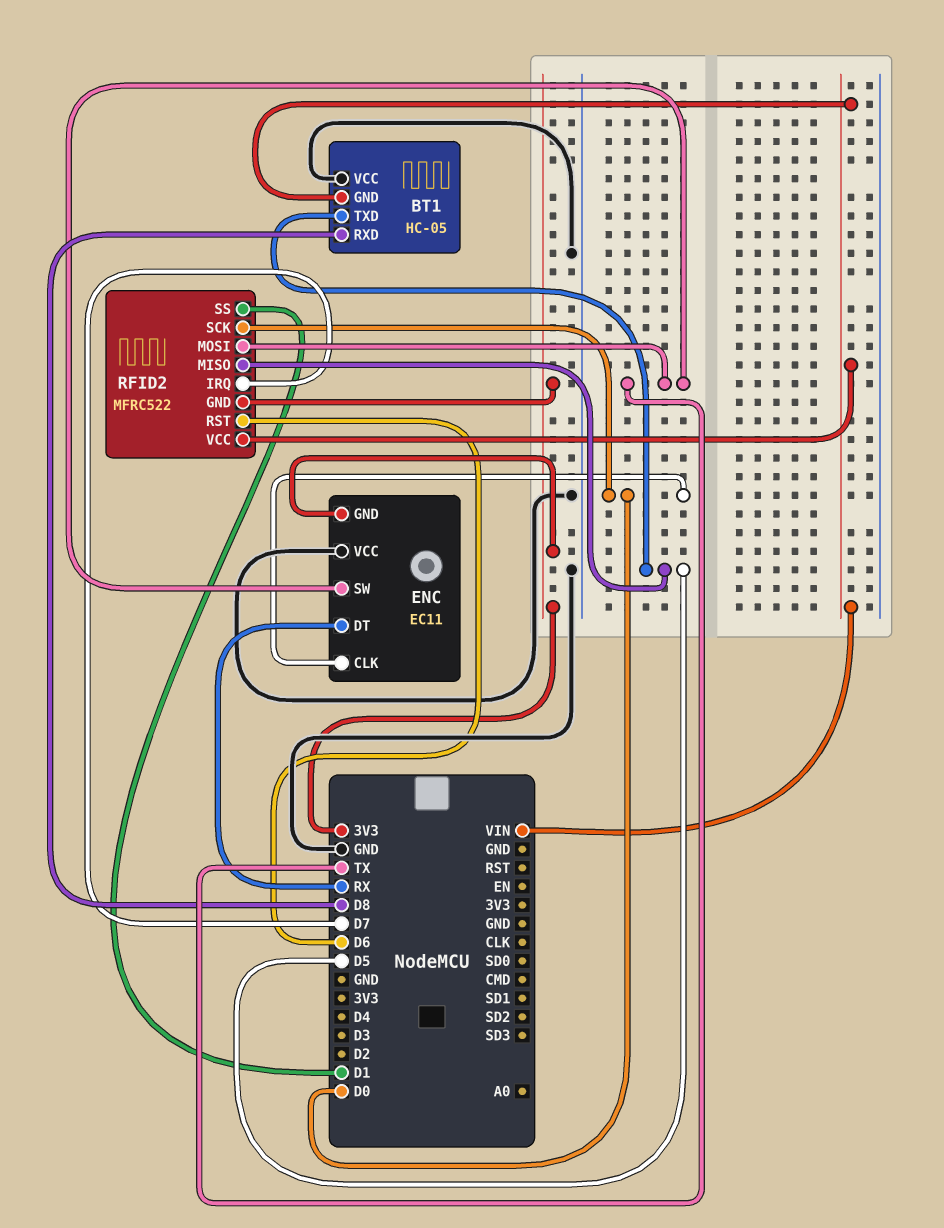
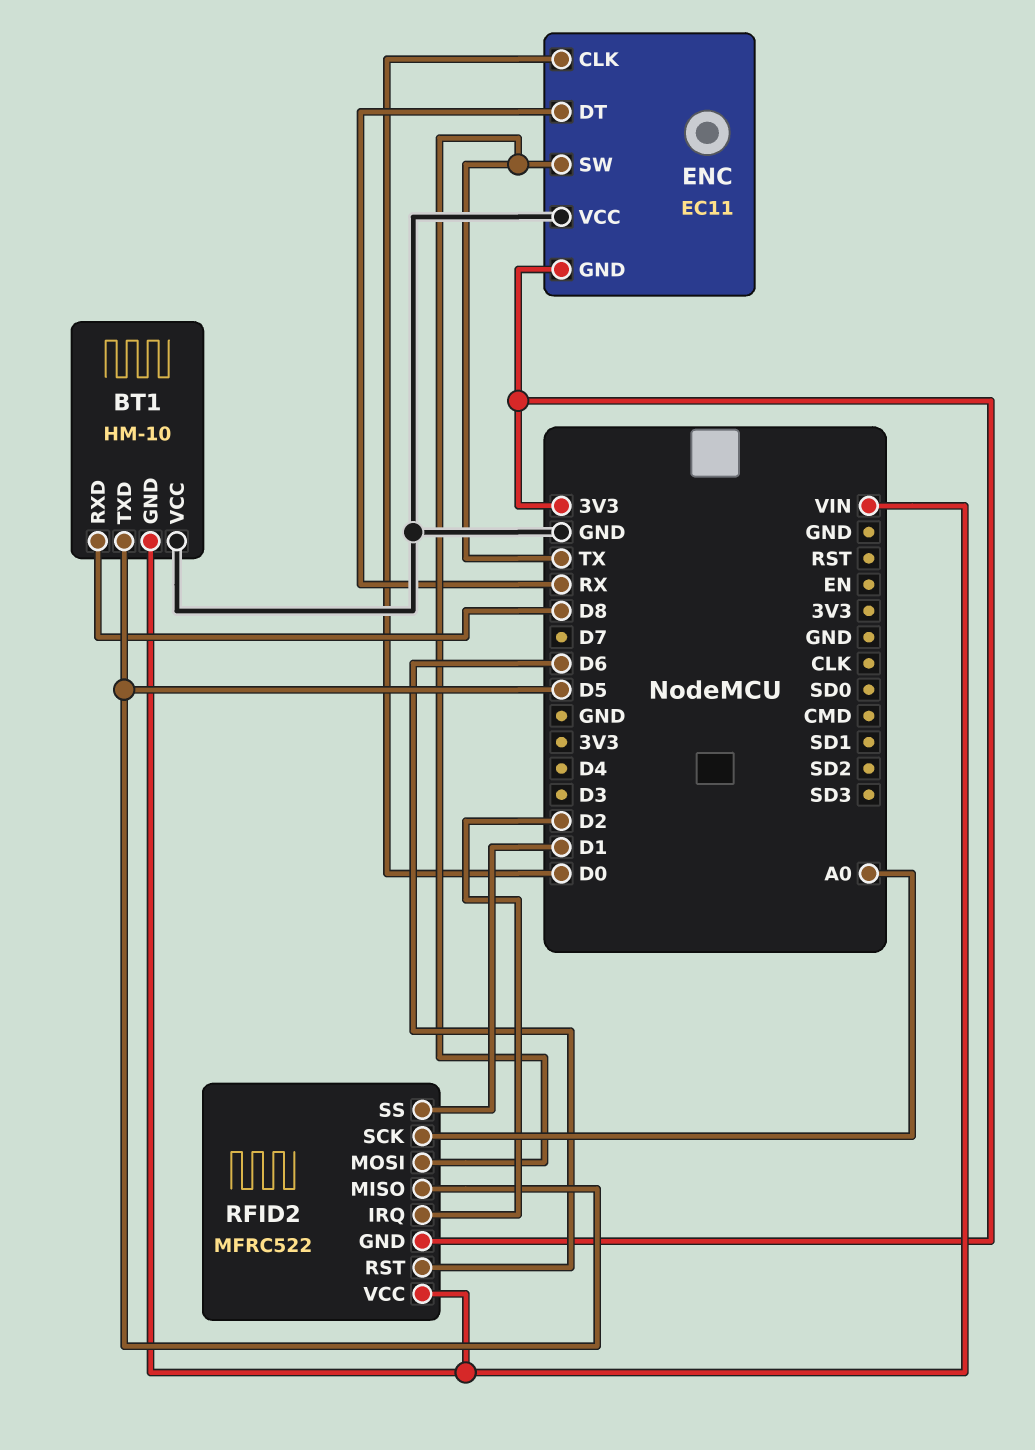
BT1: HC-05 -> HM-10
RFID2 pin IRQ: D7 -> D2
RFID2 pin SCK: D0 -> A0

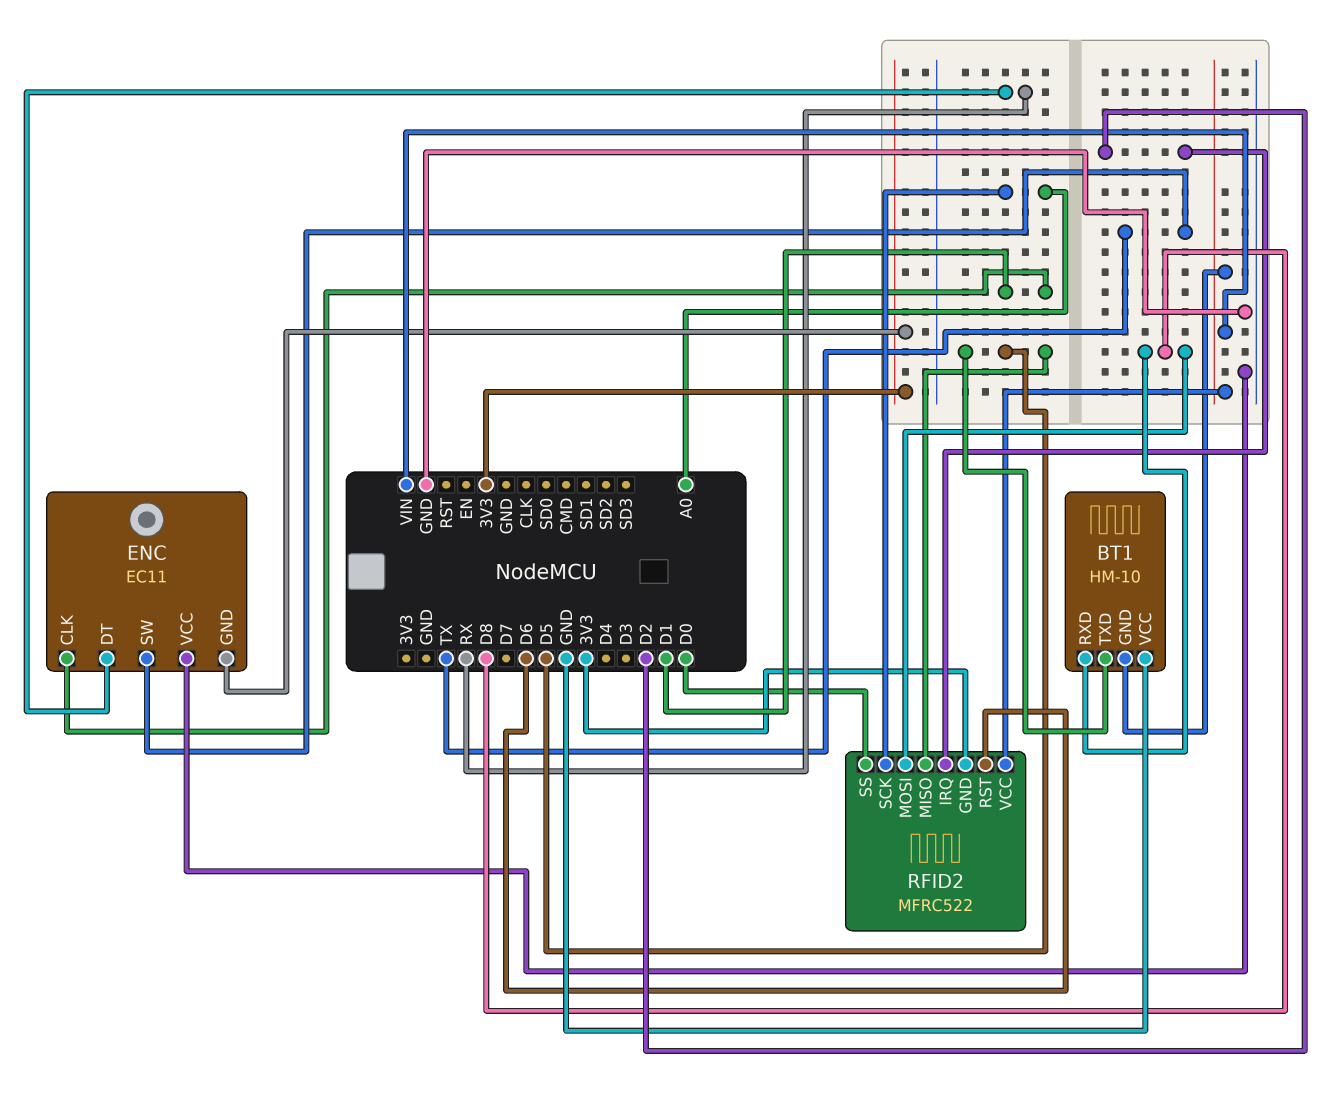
ENC pin CLK: D0 -> D1
RFID2 pin MOSI: TX -> D8
RFID2 pin SS: D1 -> D0

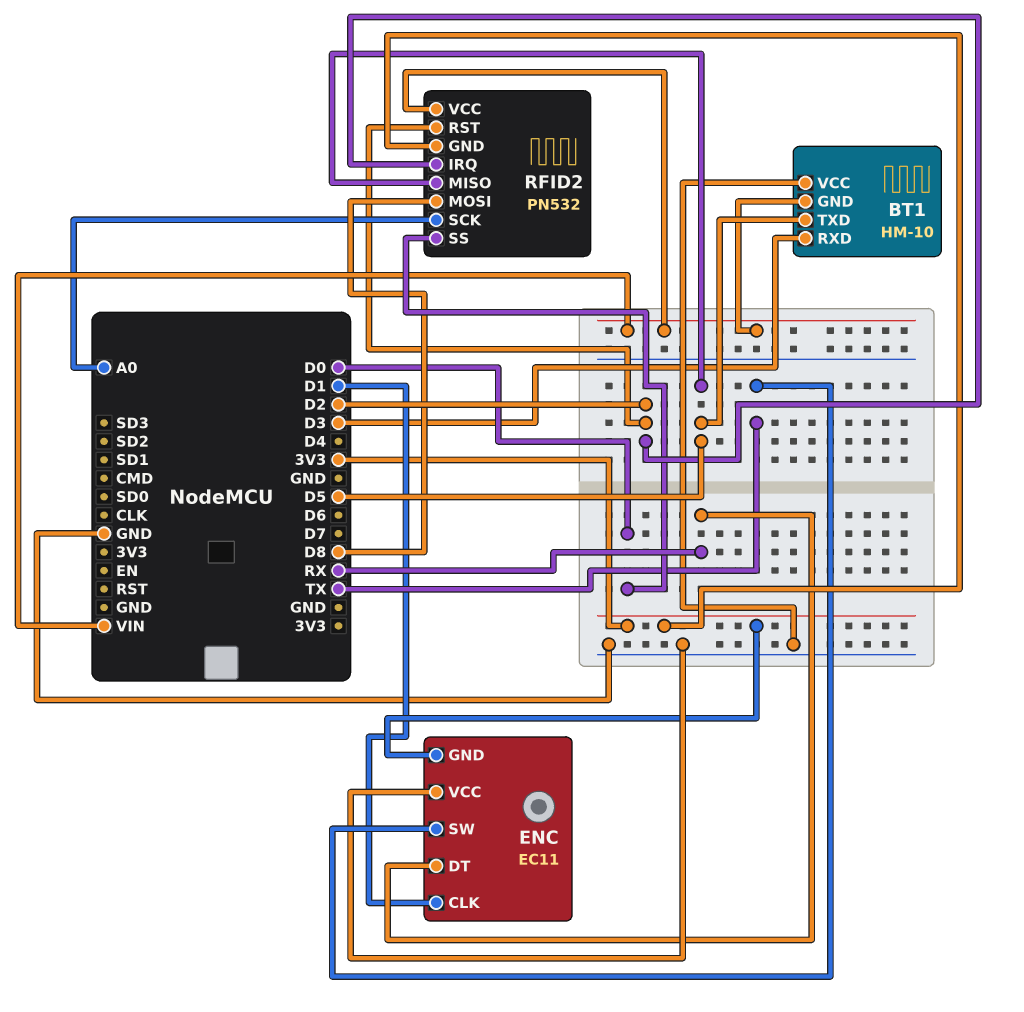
BT1 pin RXD: D8 -> D3
RFID2: MFRC522 -> PN532
RFID2 pin RST: D6 -> D2

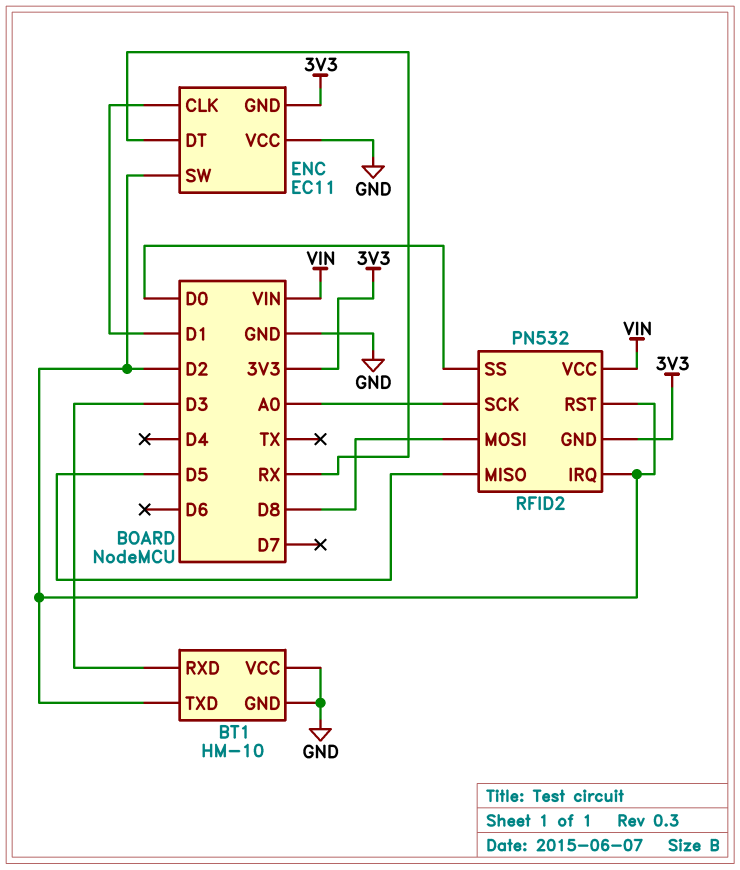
BT1 pin GND: VIN -> GND
BT1 pin TXD: D5 -> D2
ENC pin SW: TX -> D2

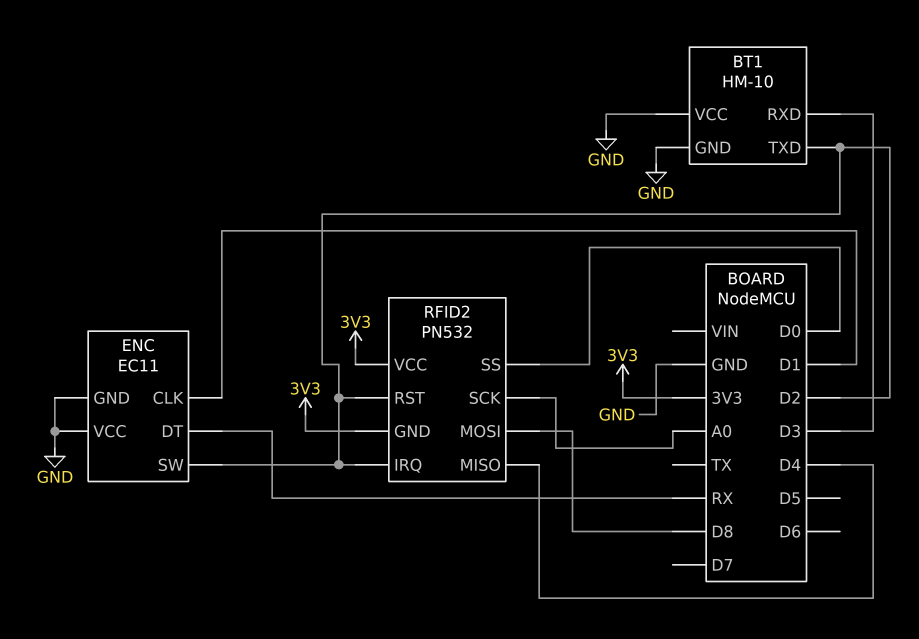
ENC pin GND: 3V3 -> GND
RFID2 pin MISO: D5 -> D4
RFID2 pin VCC: VIN -> 3V3

